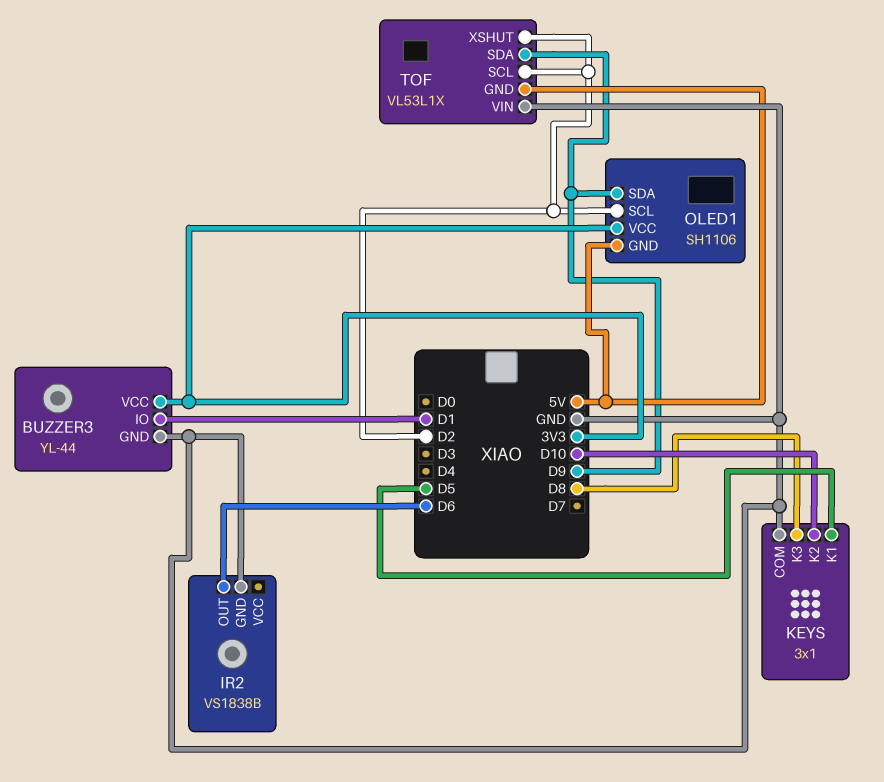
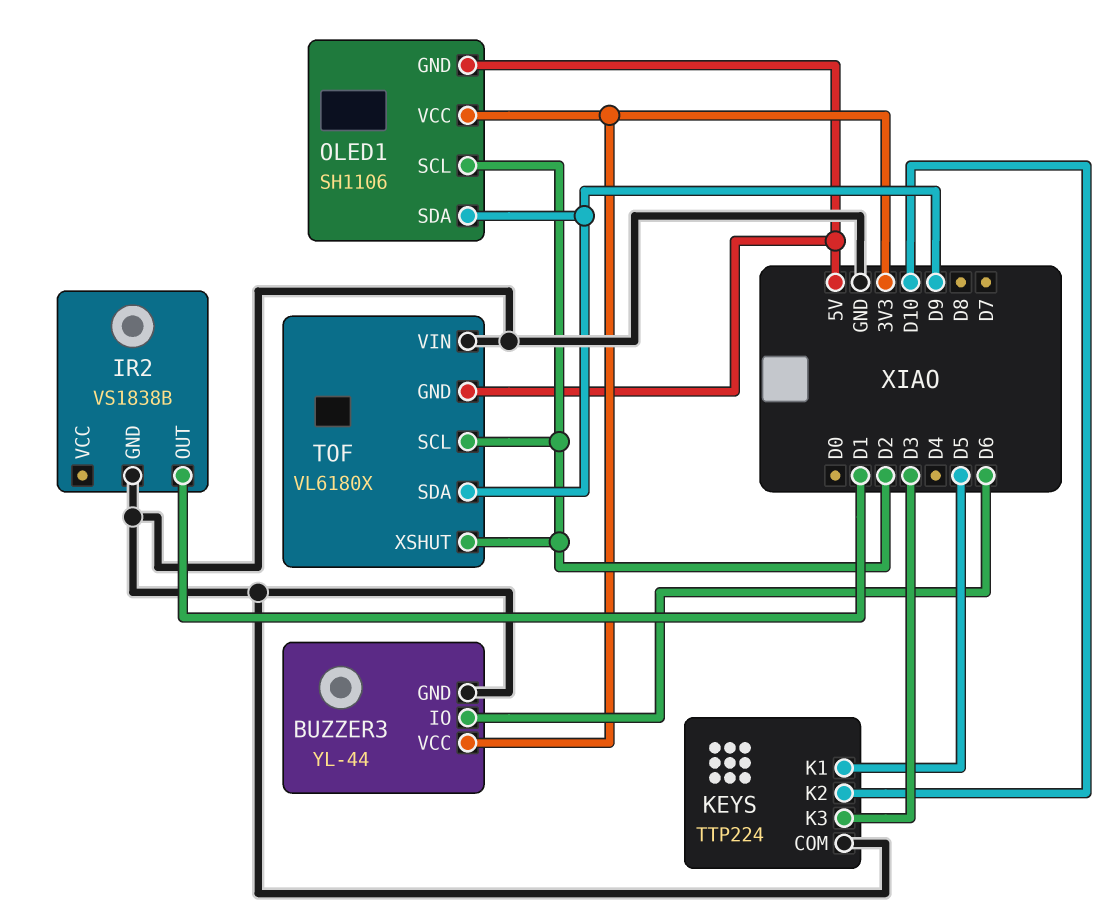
BUZZER3 pin IO: D1 -> D6
IR2 pin OUT: D6 -> D1
KEYS: 3x1 -> TTP224
KEYS pin K3: D8 -> D3
TOF: VL53L1X -> VL6180X

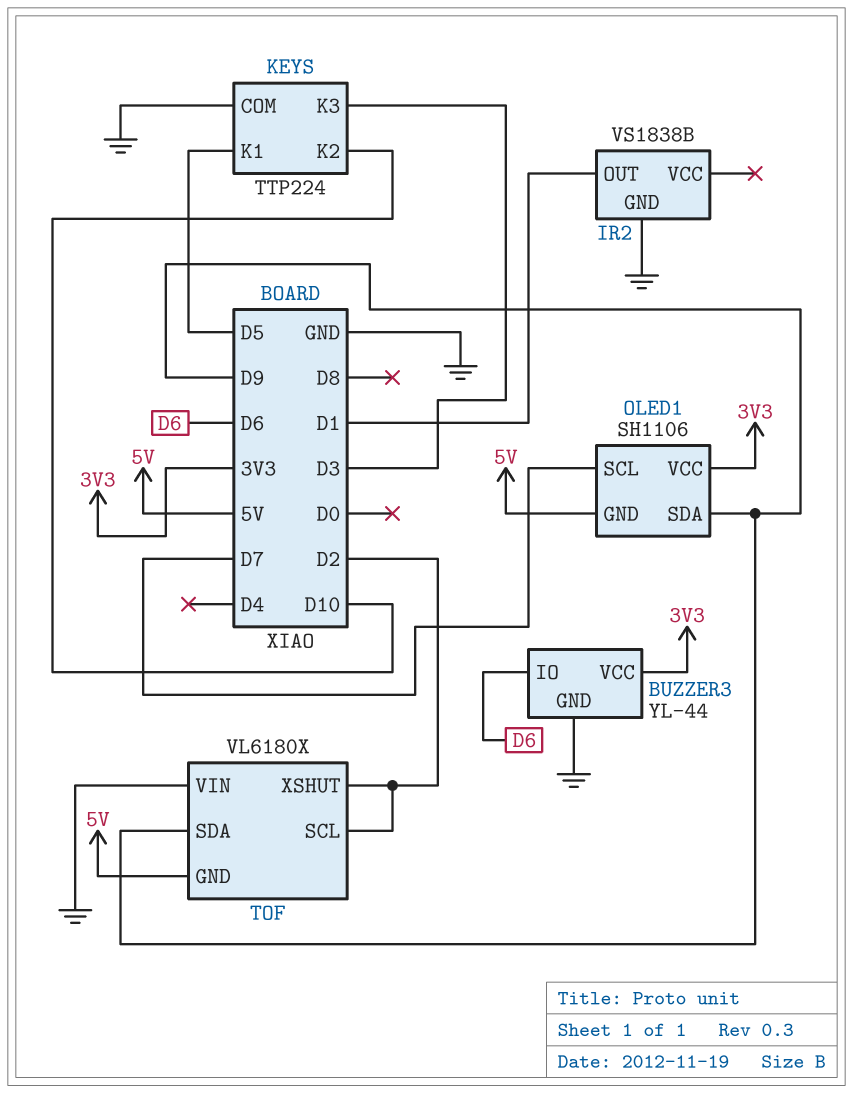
OLED1 pin SCL: D2 -> D7

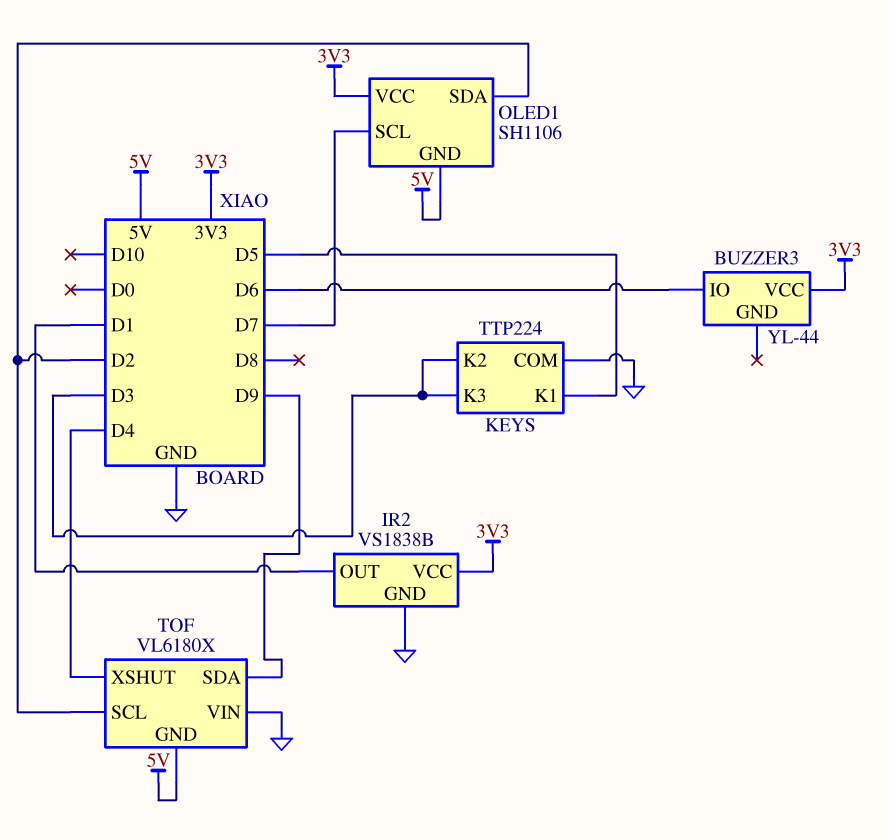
BUZZER3 pin GND: GND -> none
IR2 pin VCC: none -> 3V3
KEYS pin K2: D10 -> D3
OLED1 pin SDA: D9 -> D2
TOF pin XSHUT: D2 -> D4

